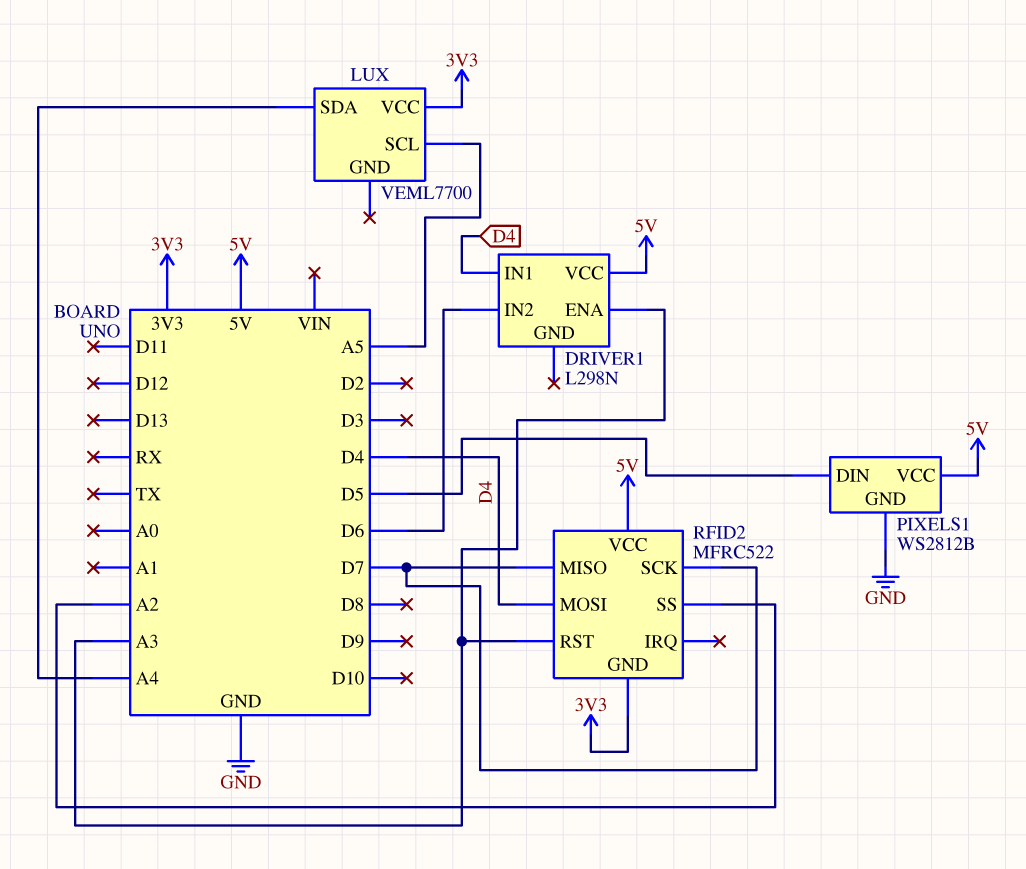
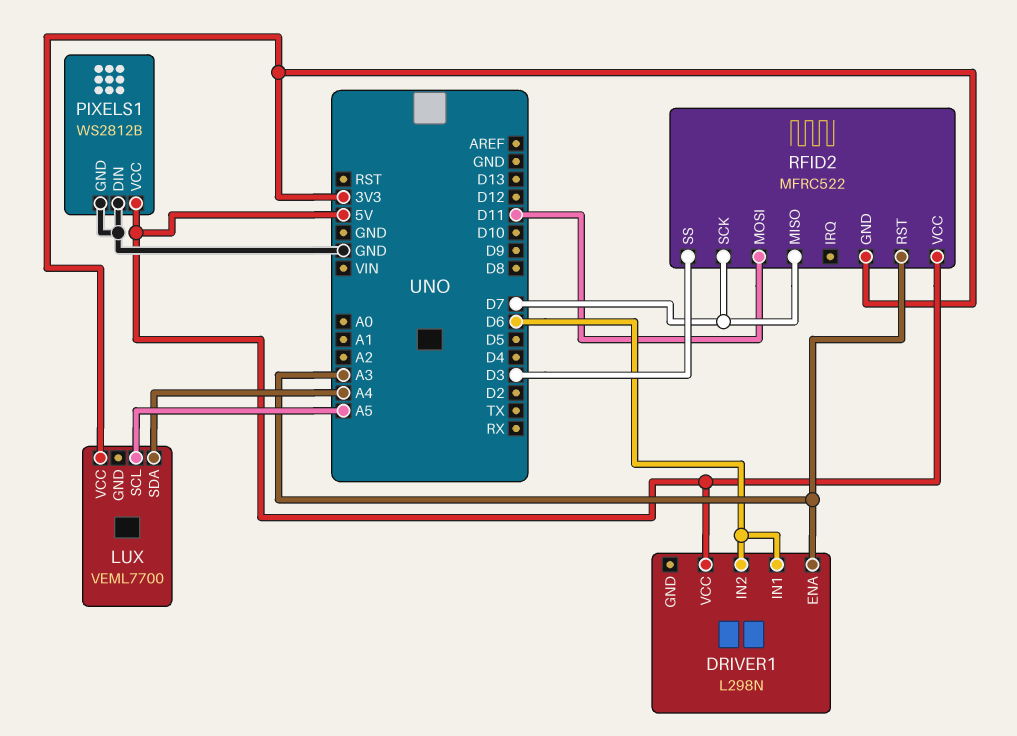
DRIVER1 pin IN1: D4 -> D6
PIXELS1 pin DIN: D5 -> GND
RFID2 pin MOSI: D4 -> D11
RFID2 pin SS: A2 -> D3

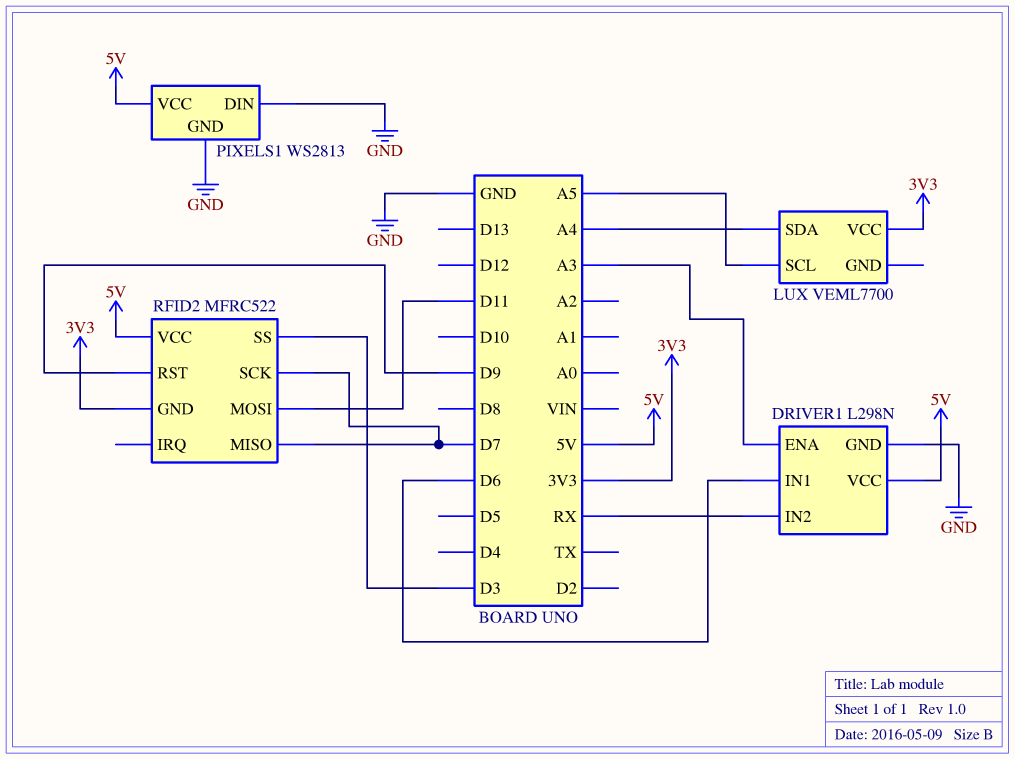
DRIVER1 pin GND: none -> GND
DRIVER1 pin IN2: D6 -> RX
PIXELS1: WS2812B -> WS2813
RFID2 pin RST: A3 -> D9

